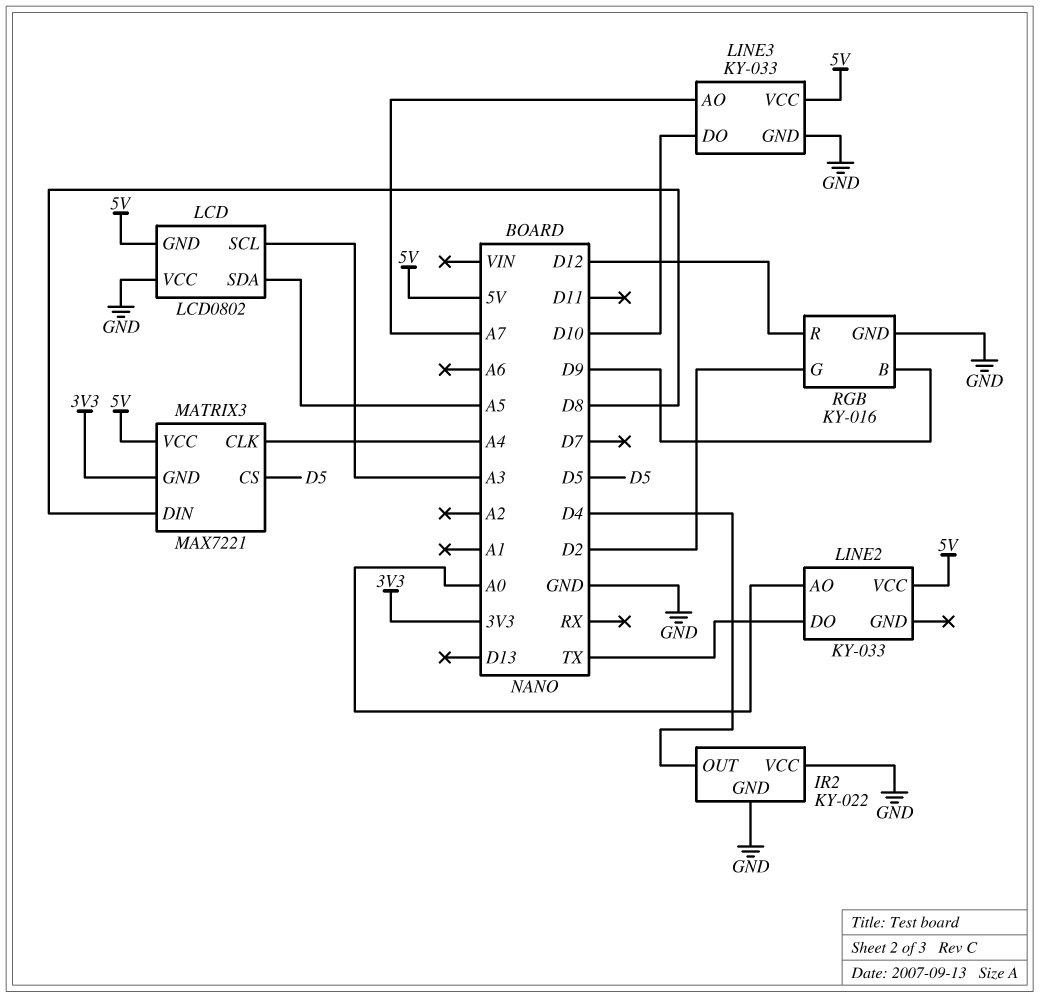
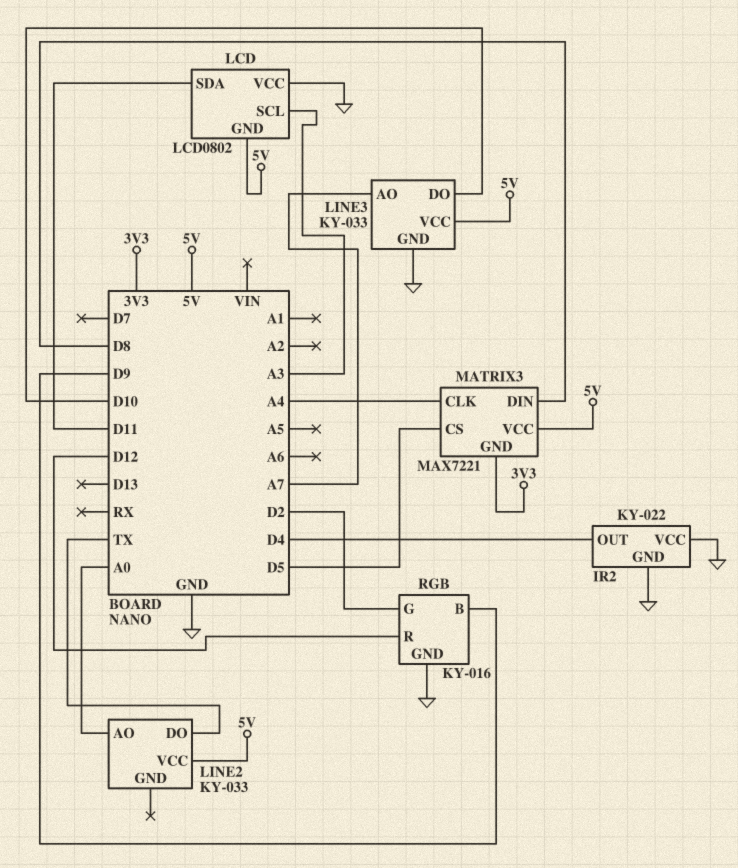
LCD pin SDA: A5 -> D11

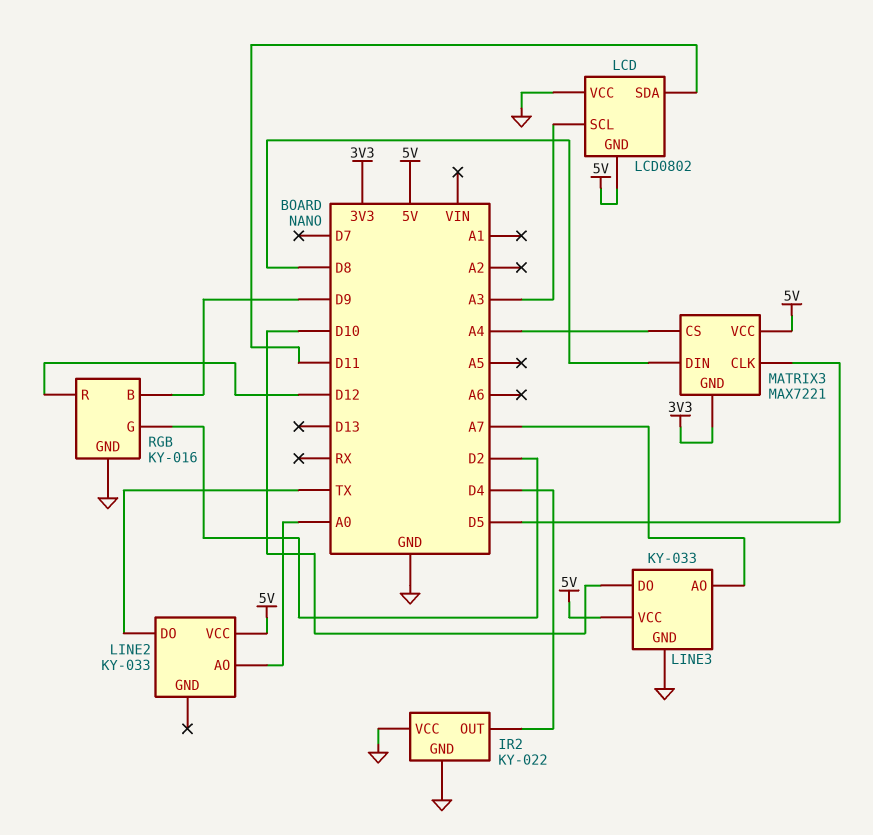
MATRIX3 pin CLK: A4 -> D5
MATRIX3 pin CS: D5 -> A4

